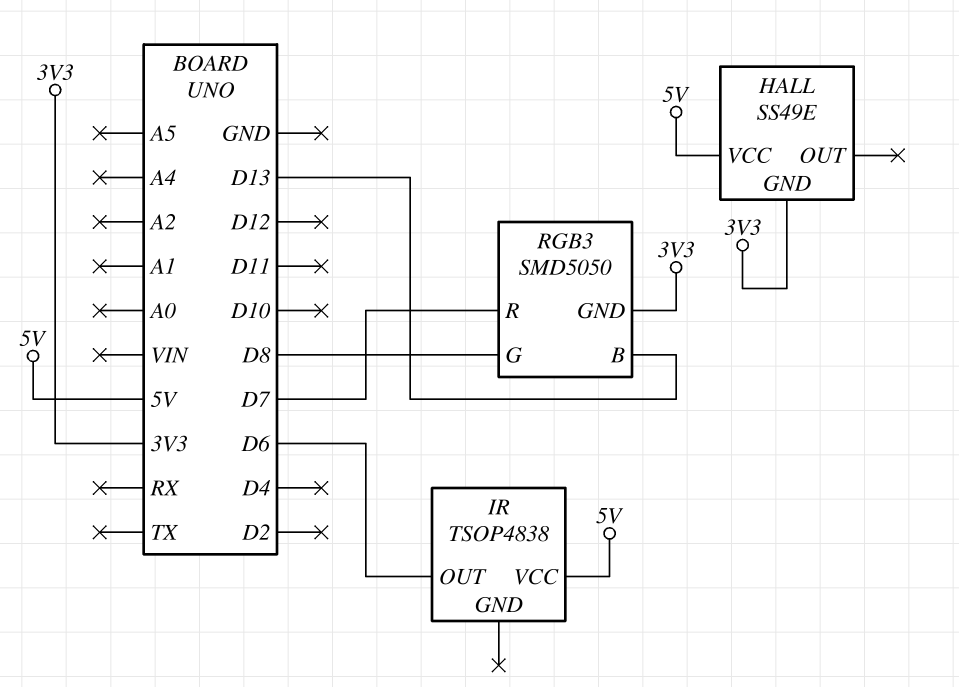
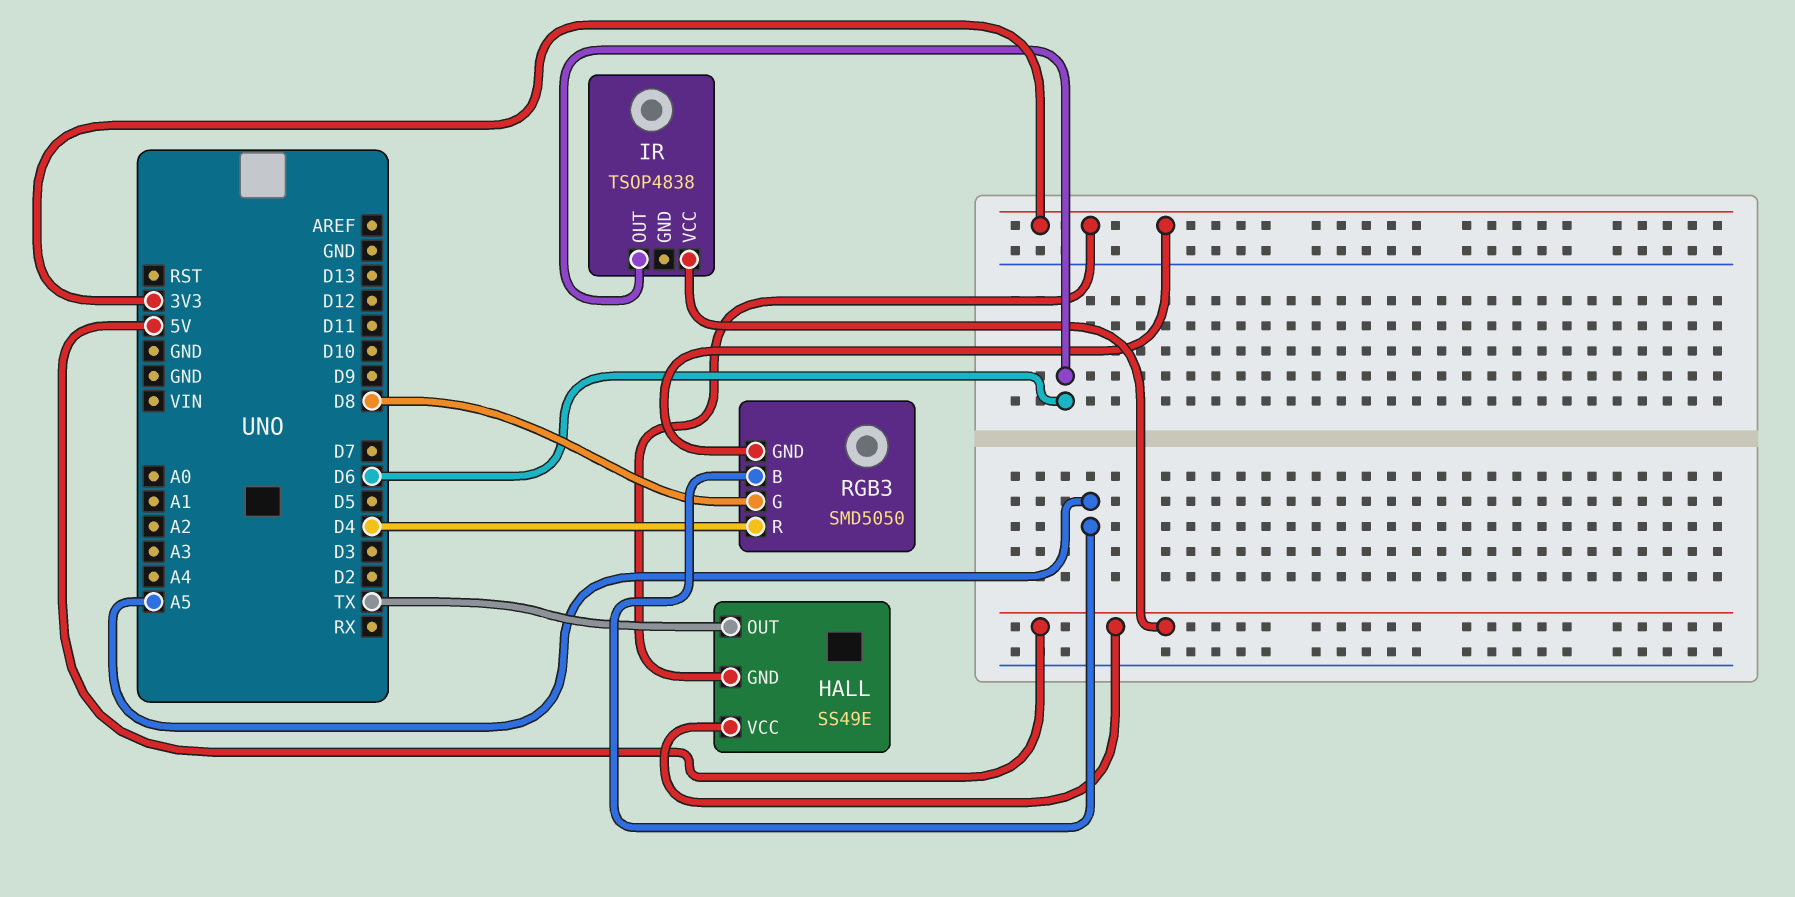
HALL pin OUT: none -> TX
RGB3 pin B: D13 -> A5
RGB3 pin R: D7 -> D4

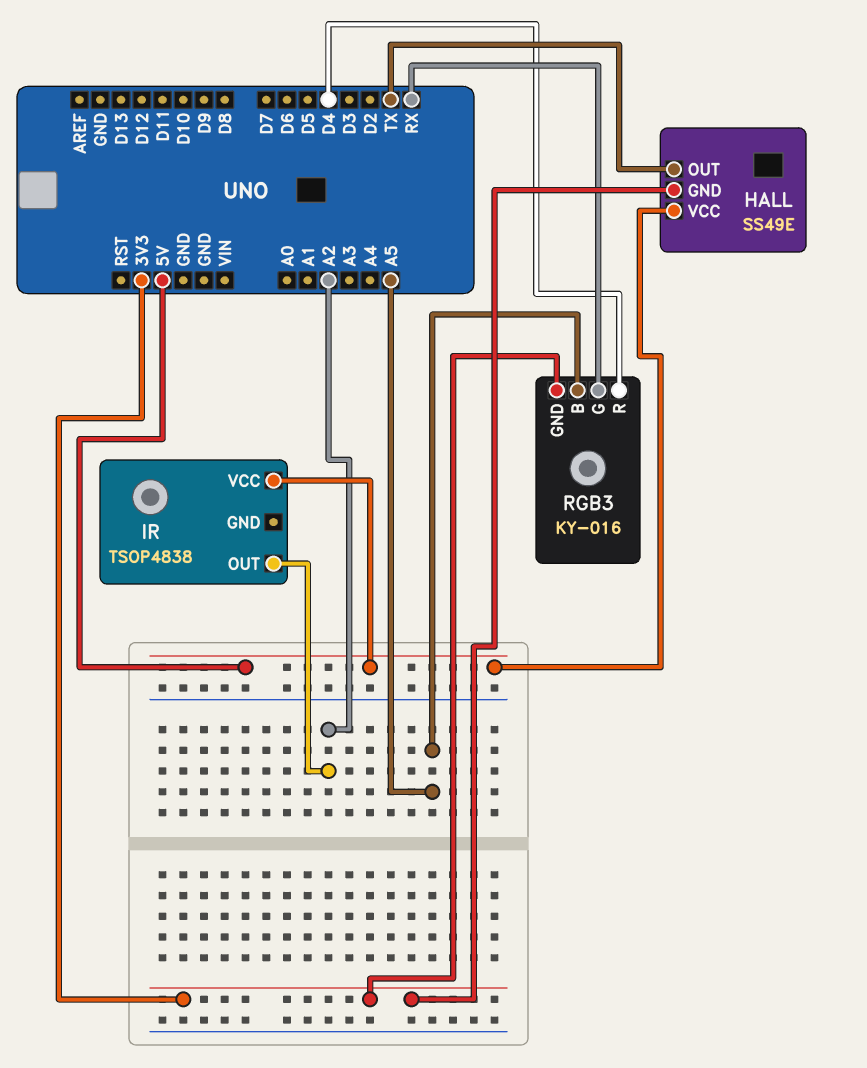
IR pin OUT: D6 -> A2
RGB3: SMD5050 -> KY-016
RGB3 pin G: D8 -> RX

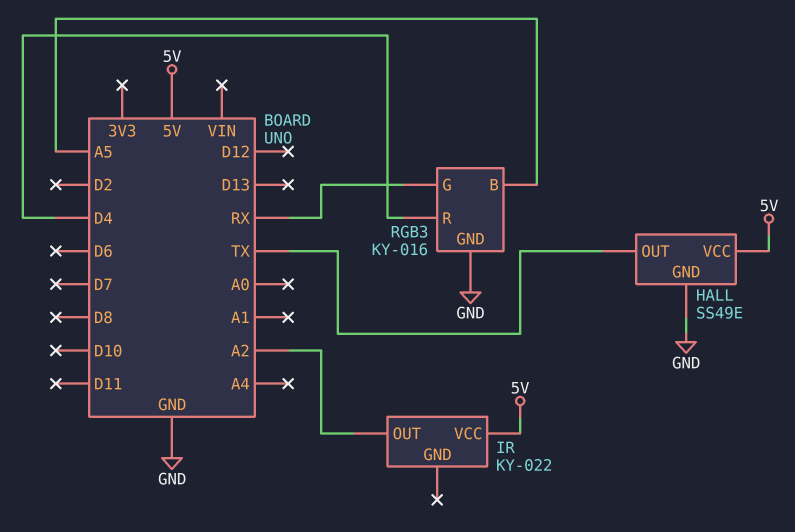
HALL pin GND: 3V3 -> GND
IR: TSOP4838 -> KY-022
RGB3 pin GND: 3V3 -> GND

